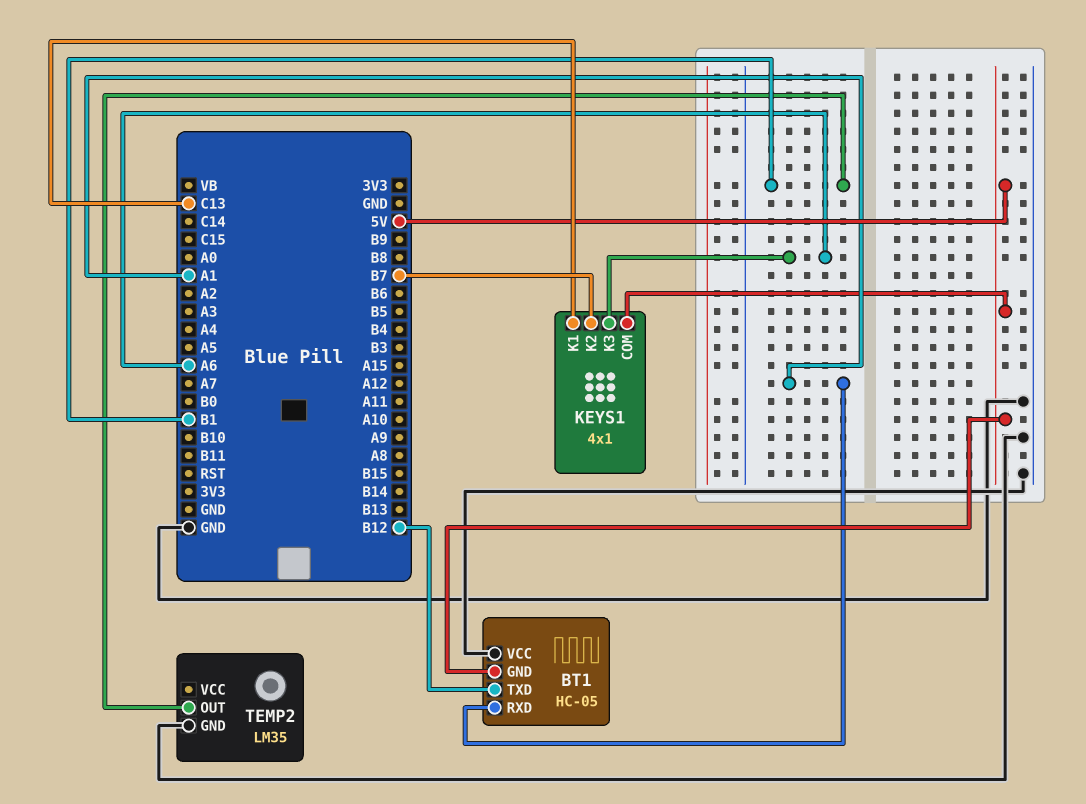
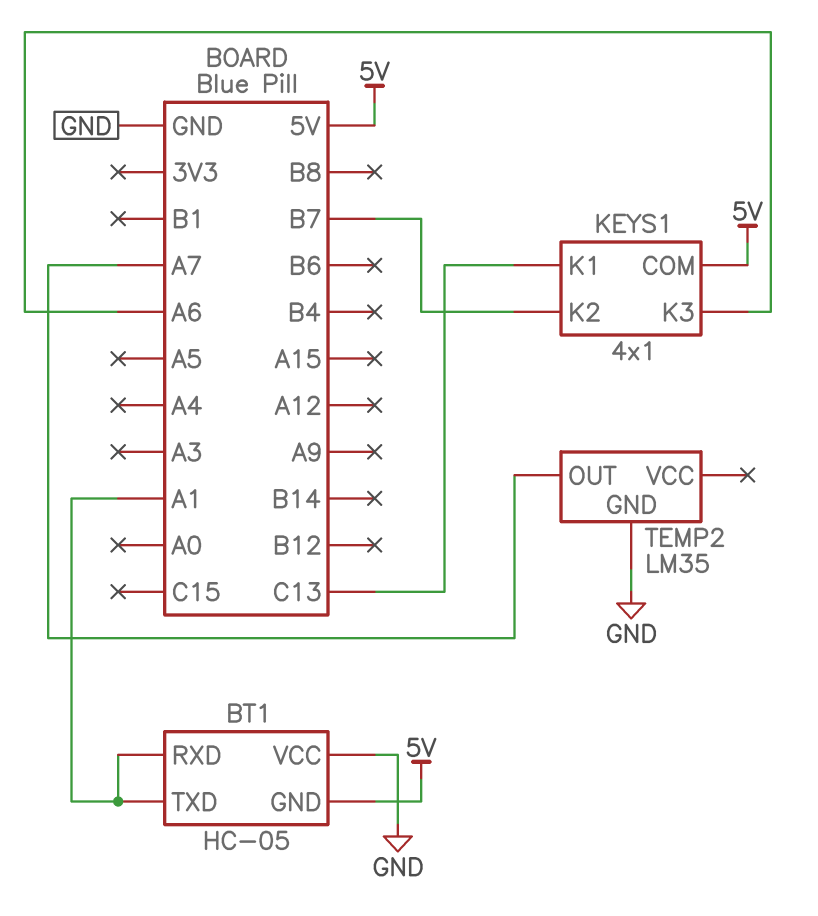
BT1 pin TXD: B12 -> A1
TEMP2 pin OUT: B1 -> A7

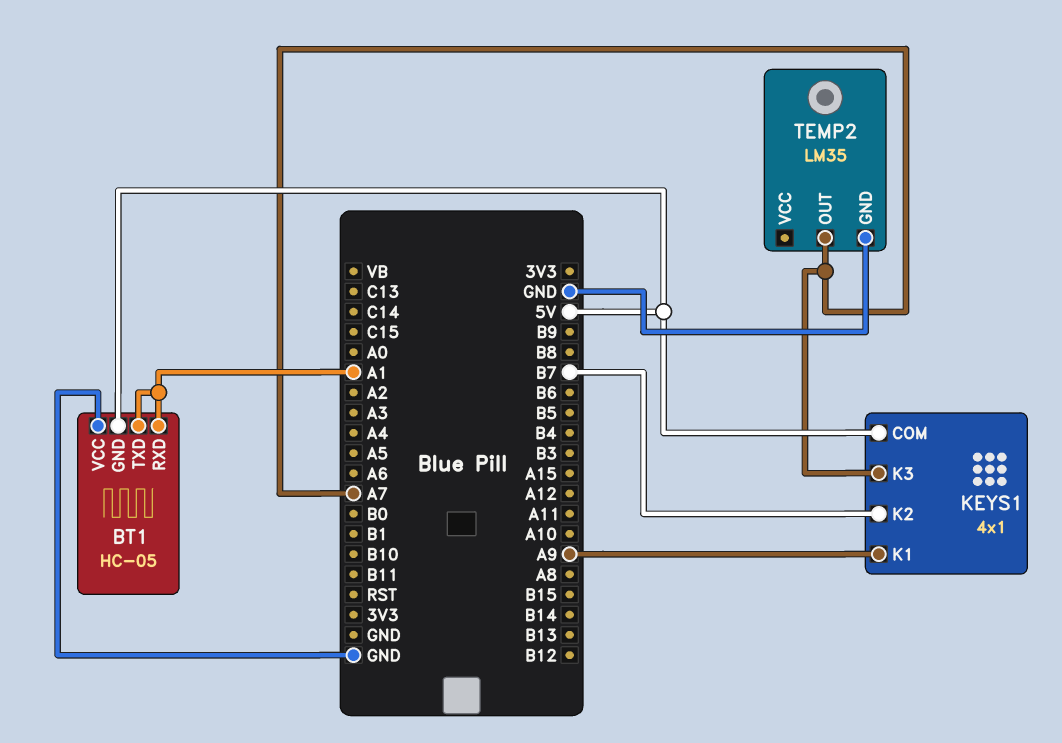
KEYS1 pin K1: C13 -> A9
KEYS1 pin K3: A6 -> A7

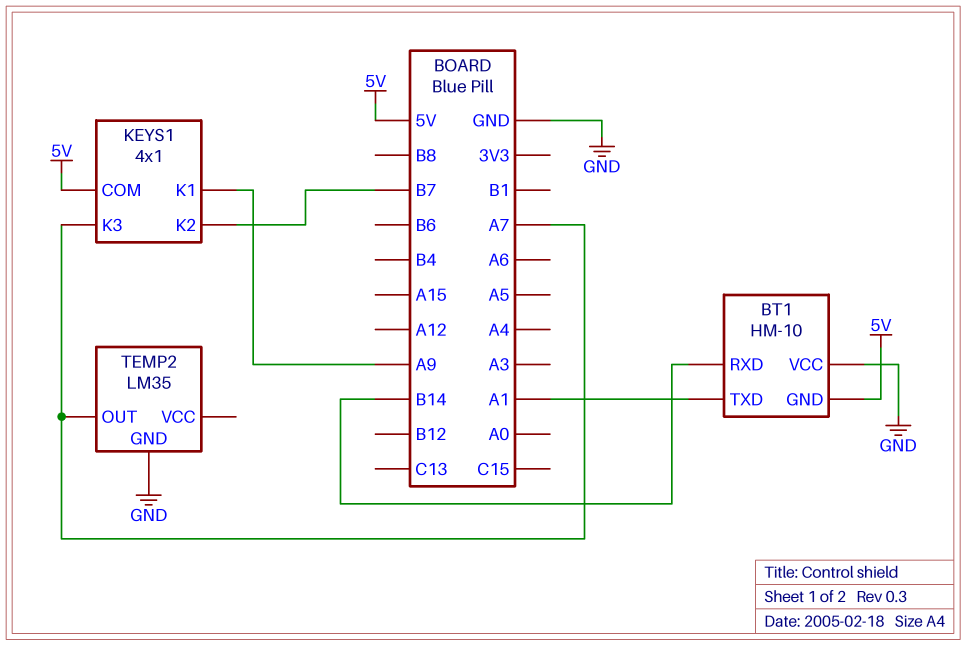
BT1: HC-05 -> HM-10
BT1 pin RXD: A1 -> B14

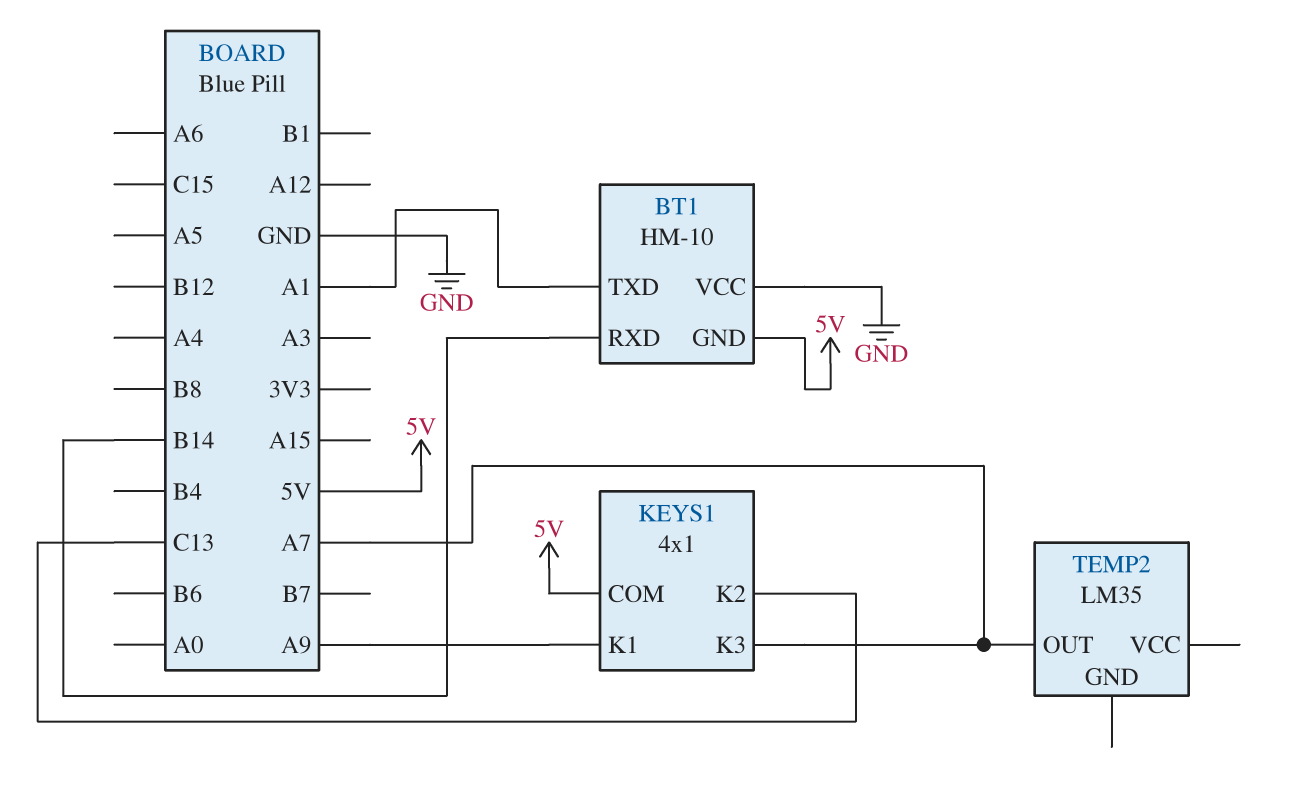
KEYS1 pin K2: B7 -> C13
TEMP2 pin GND: GND -> none

